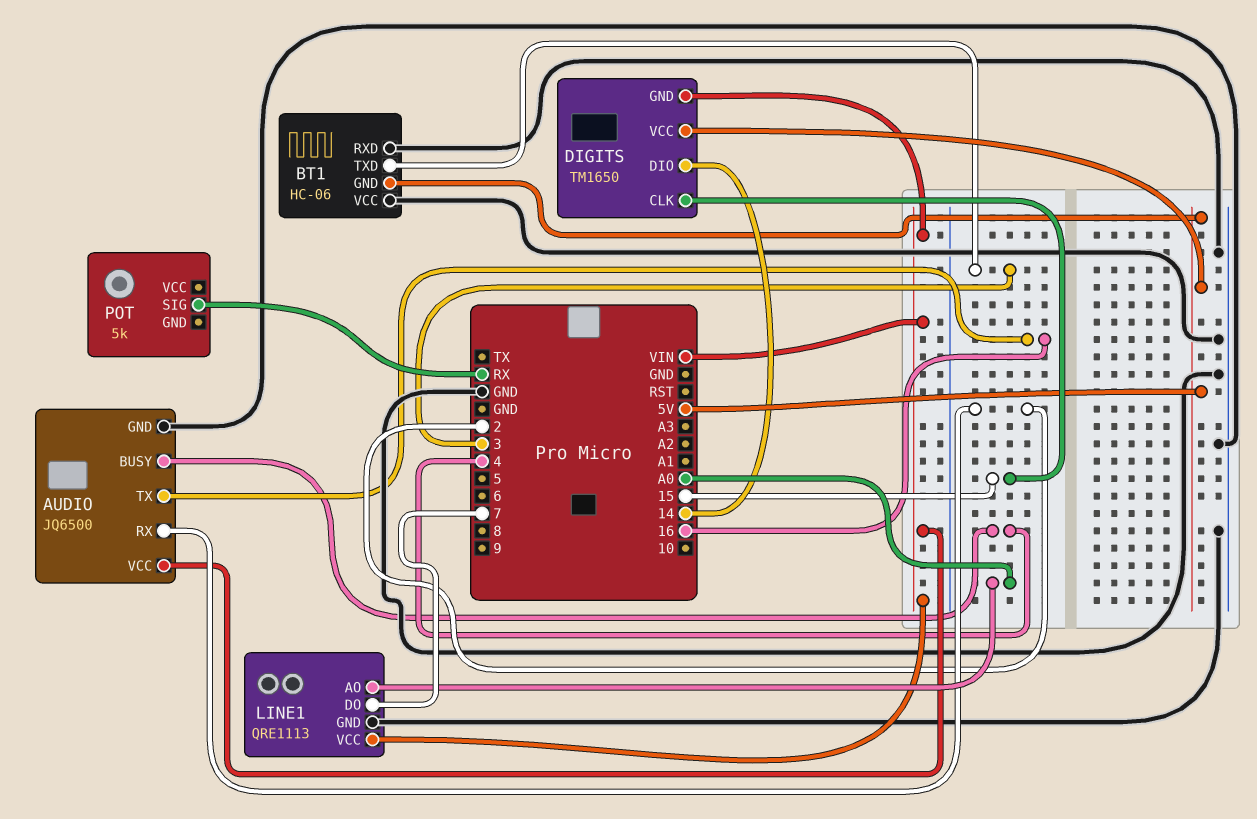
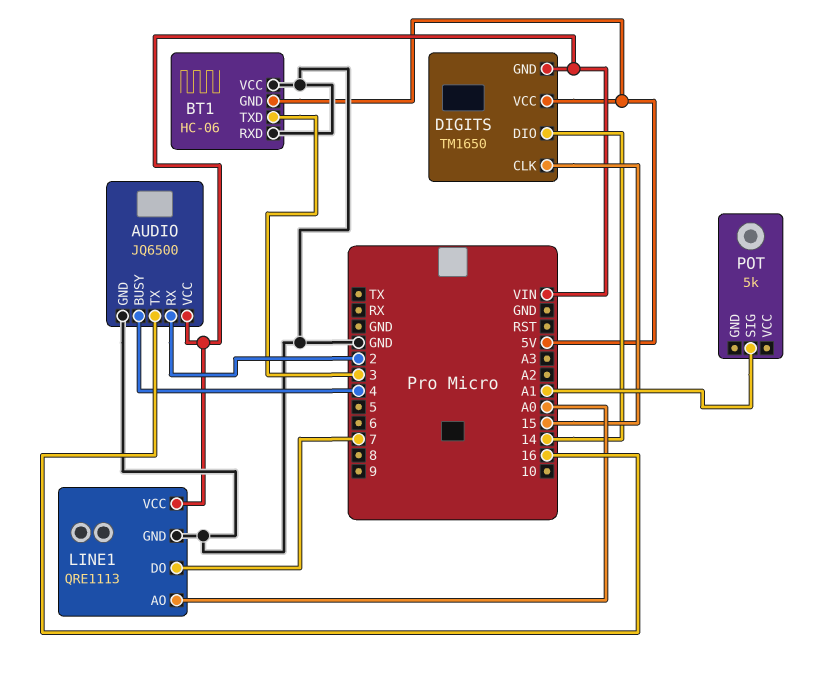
POT pin SIG: RX -> A1

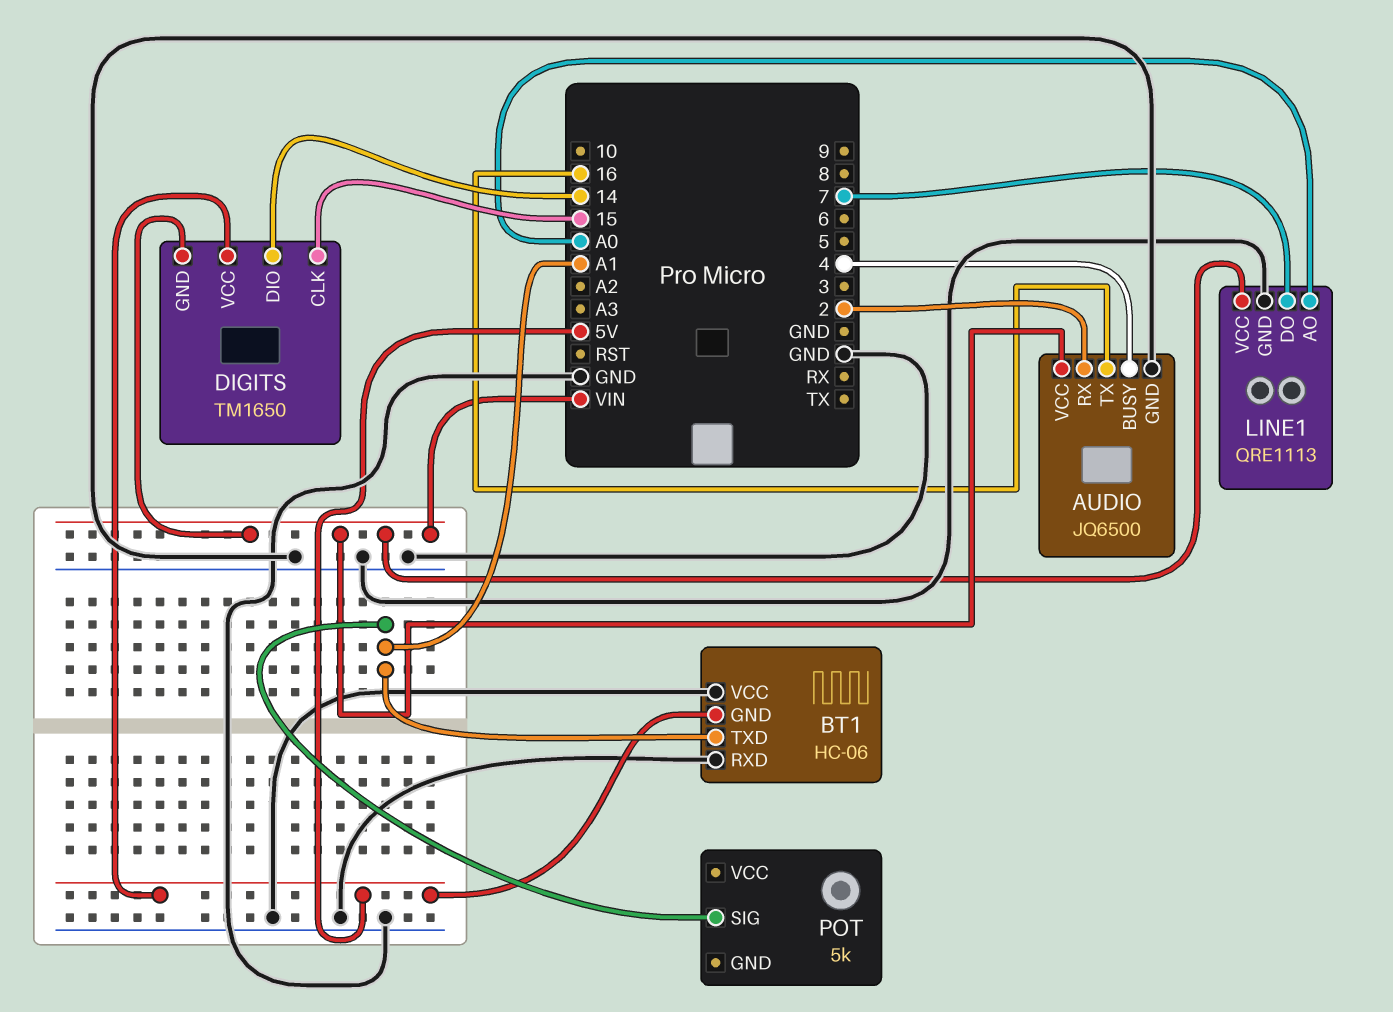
BT1 pin TXD: 3 -> A1

